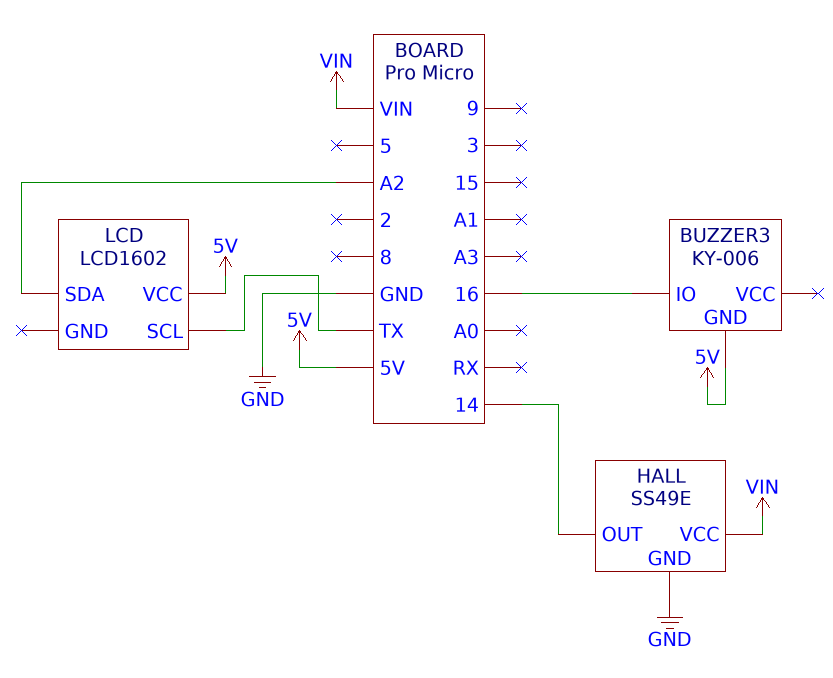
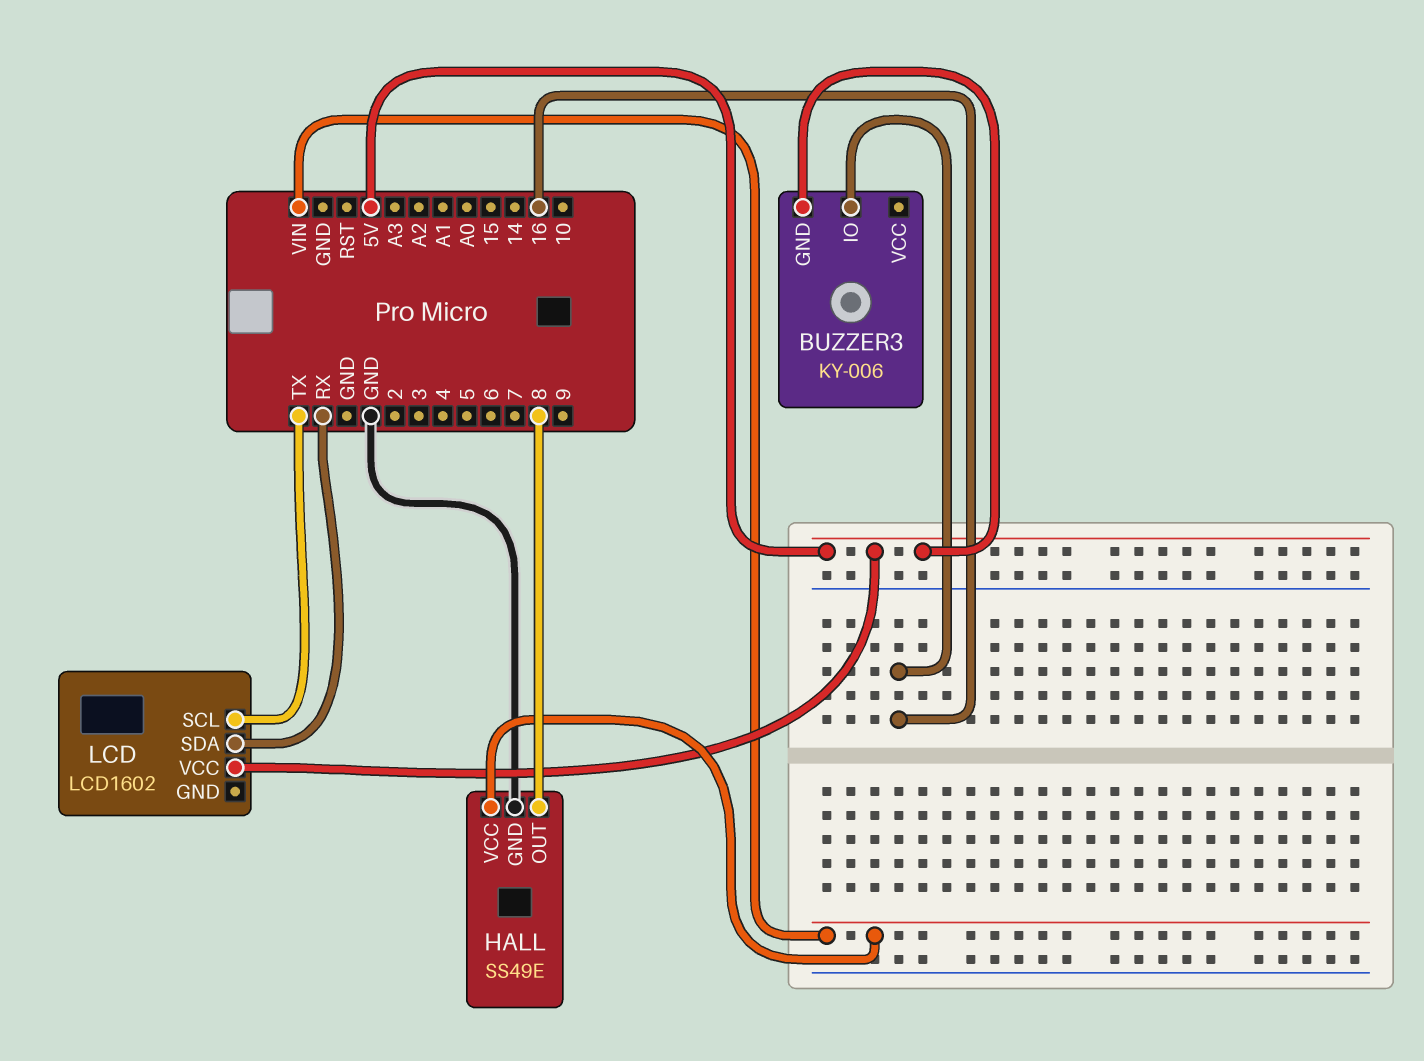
HALL pin OUT: 14 -> 8
LCD pin SDA: A2 -> RX

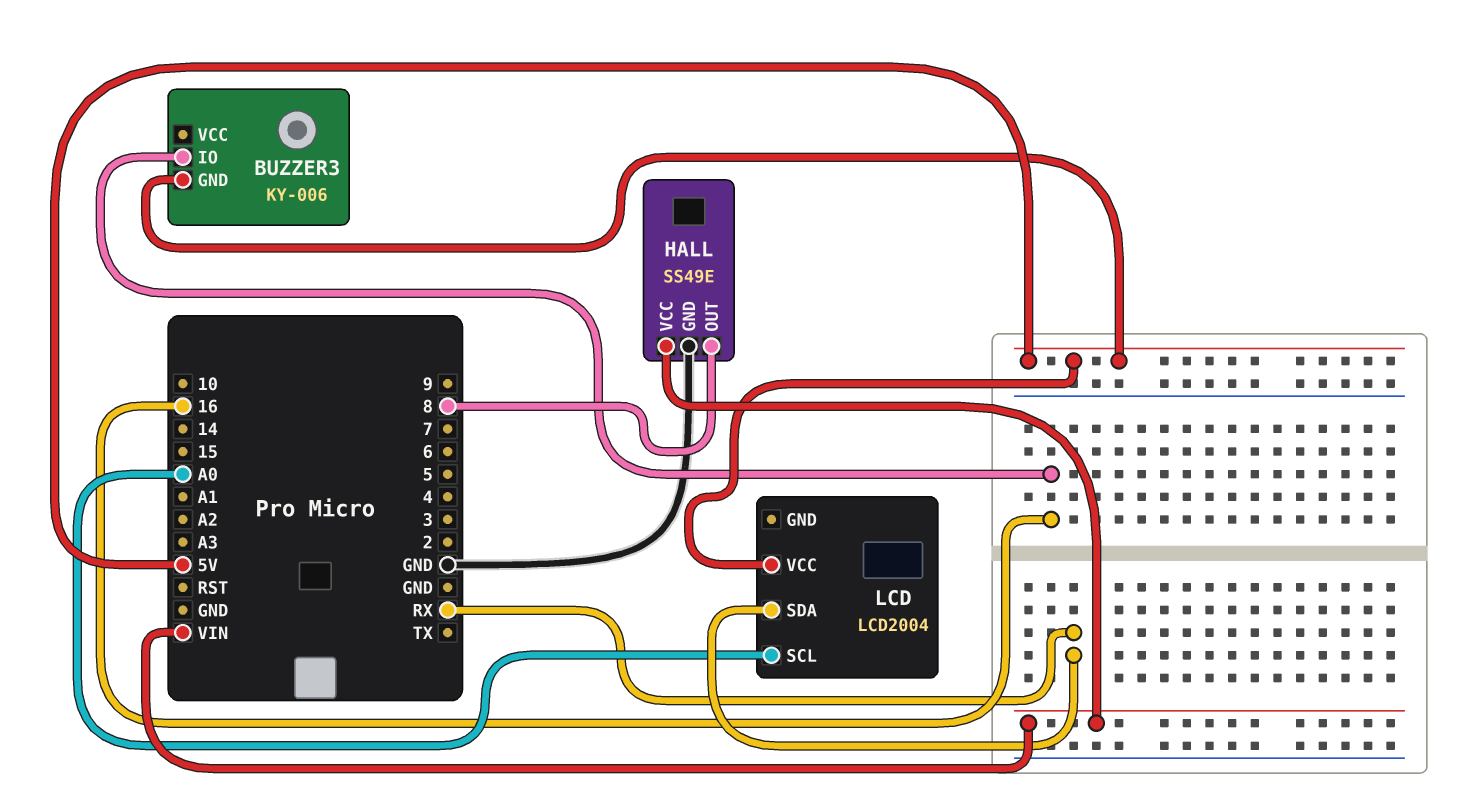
LCD: LCD1602 -> LCD2004
LCD pin SCL: TX -> A0

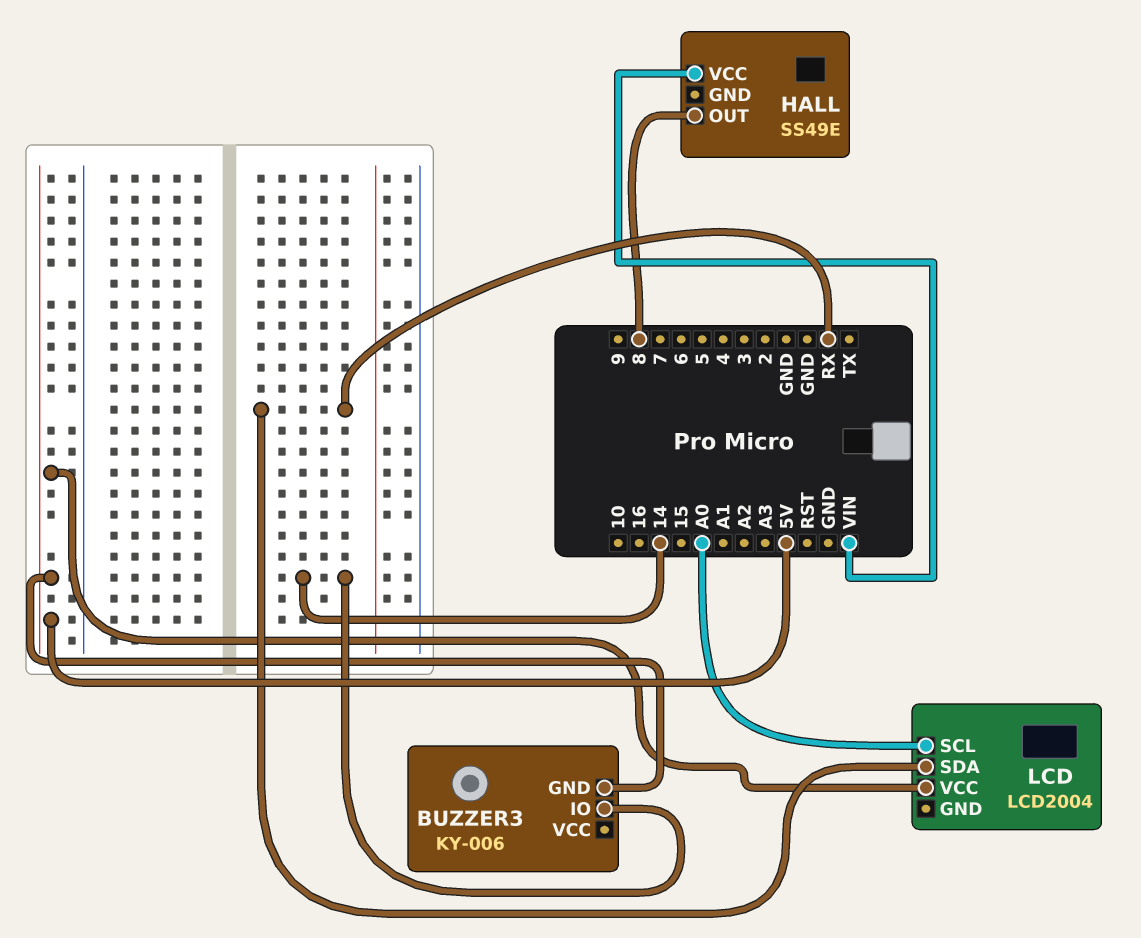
BUZZER3 pin IO: 16 -> 14
HALL pin GND: GND -> none

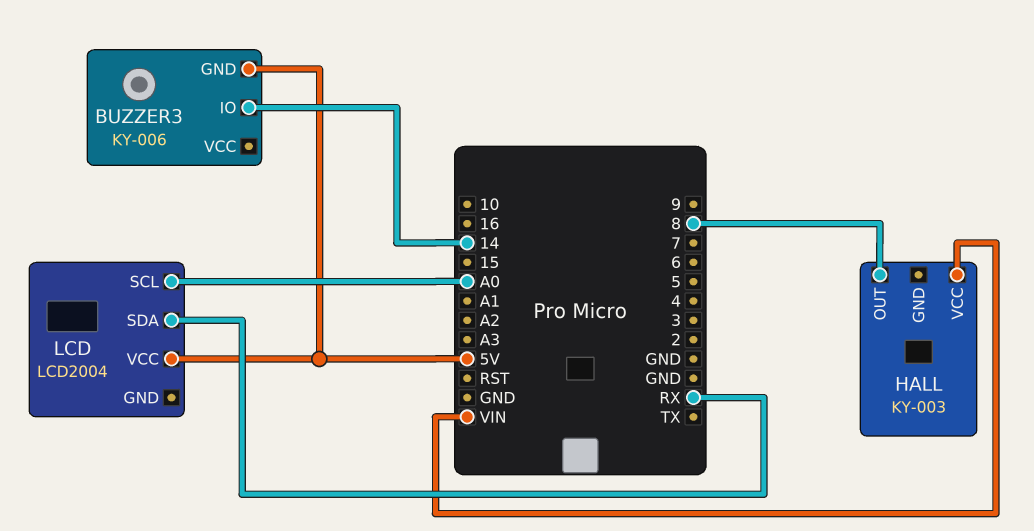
HALL: SS49E -> KY-003

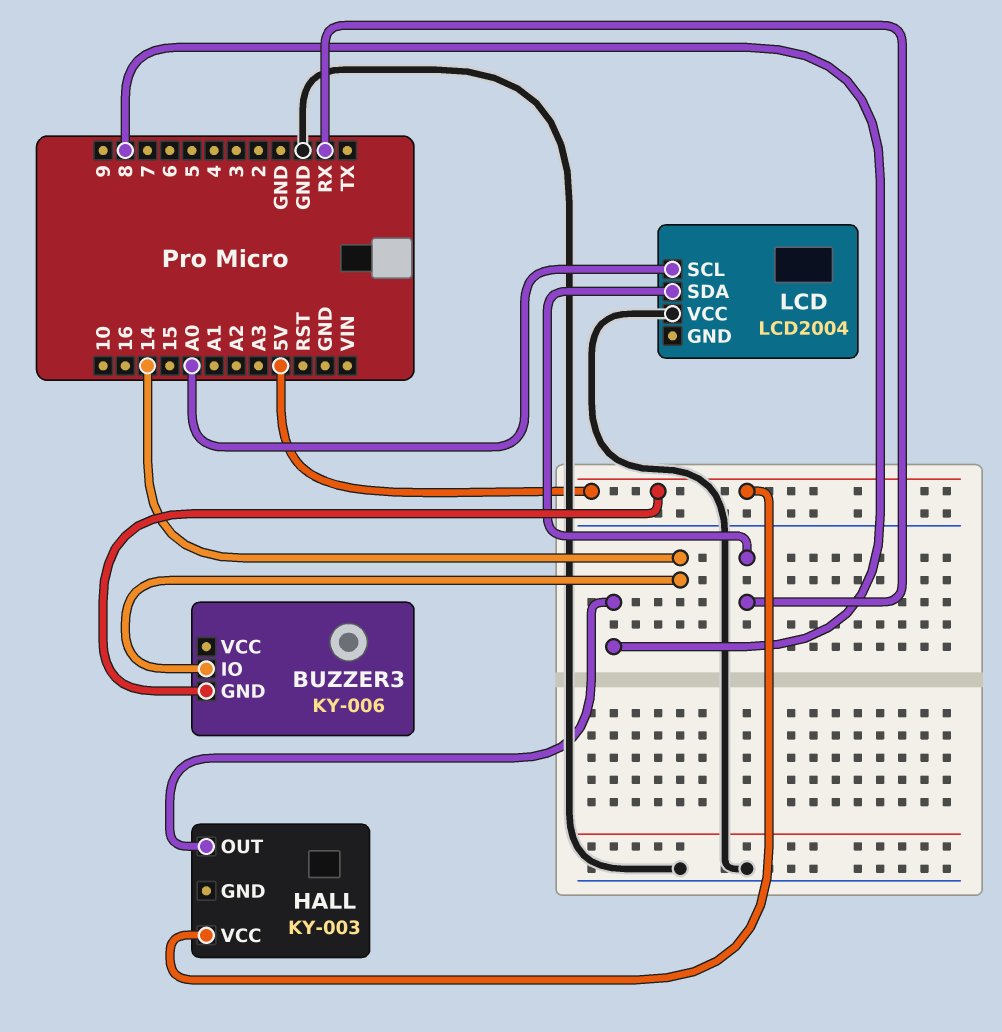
HALL pin VCC: VIN -> 5V
LCD pin VCC: 5V -> GND

